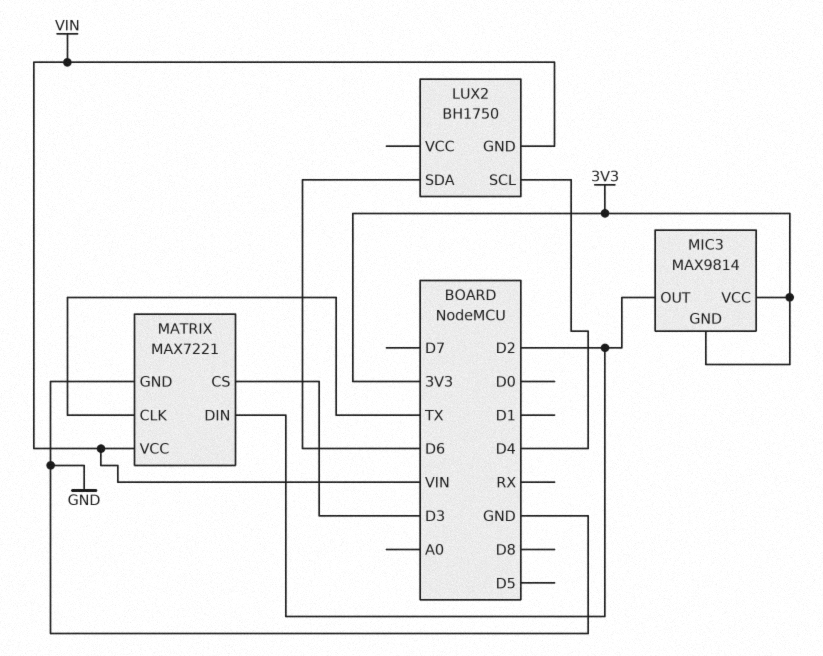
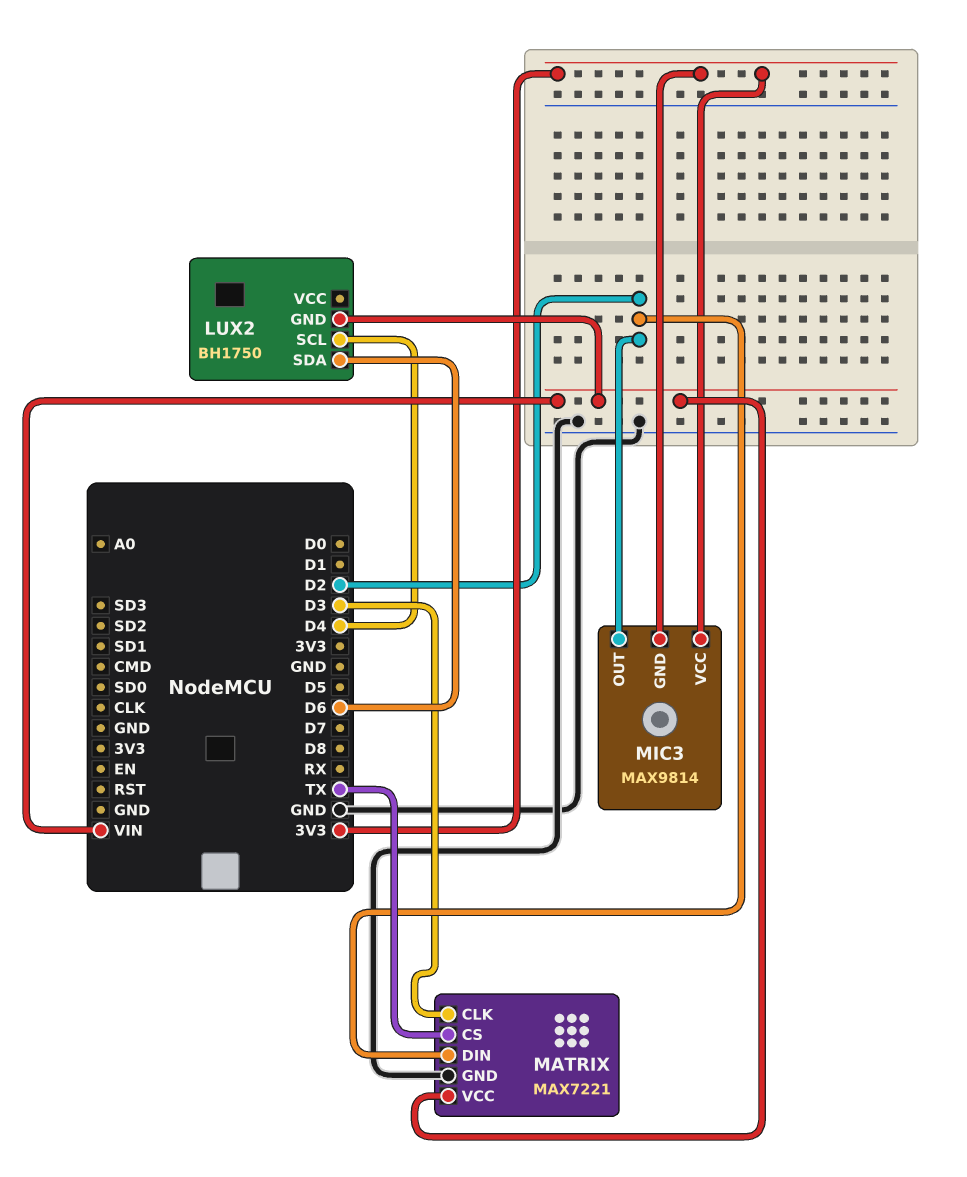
MATRIX pin CLK: TX -> D3
MATRIX pin CS: D3 -> TX

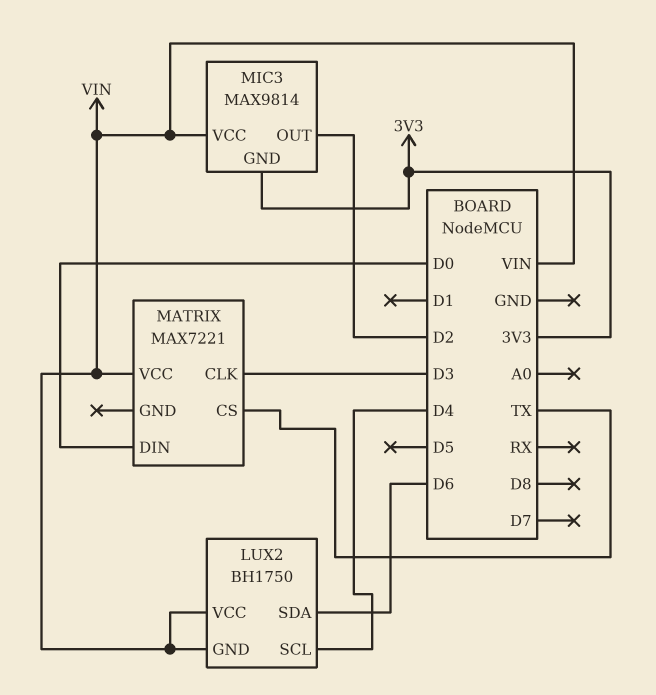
LUX2 pin VCC: none -> VIN
MATRIX pin DIN: D2 -> D0
MATRIX pin GND: GND -> none
MIC3 pin VCC: 3V3 -> VIN

